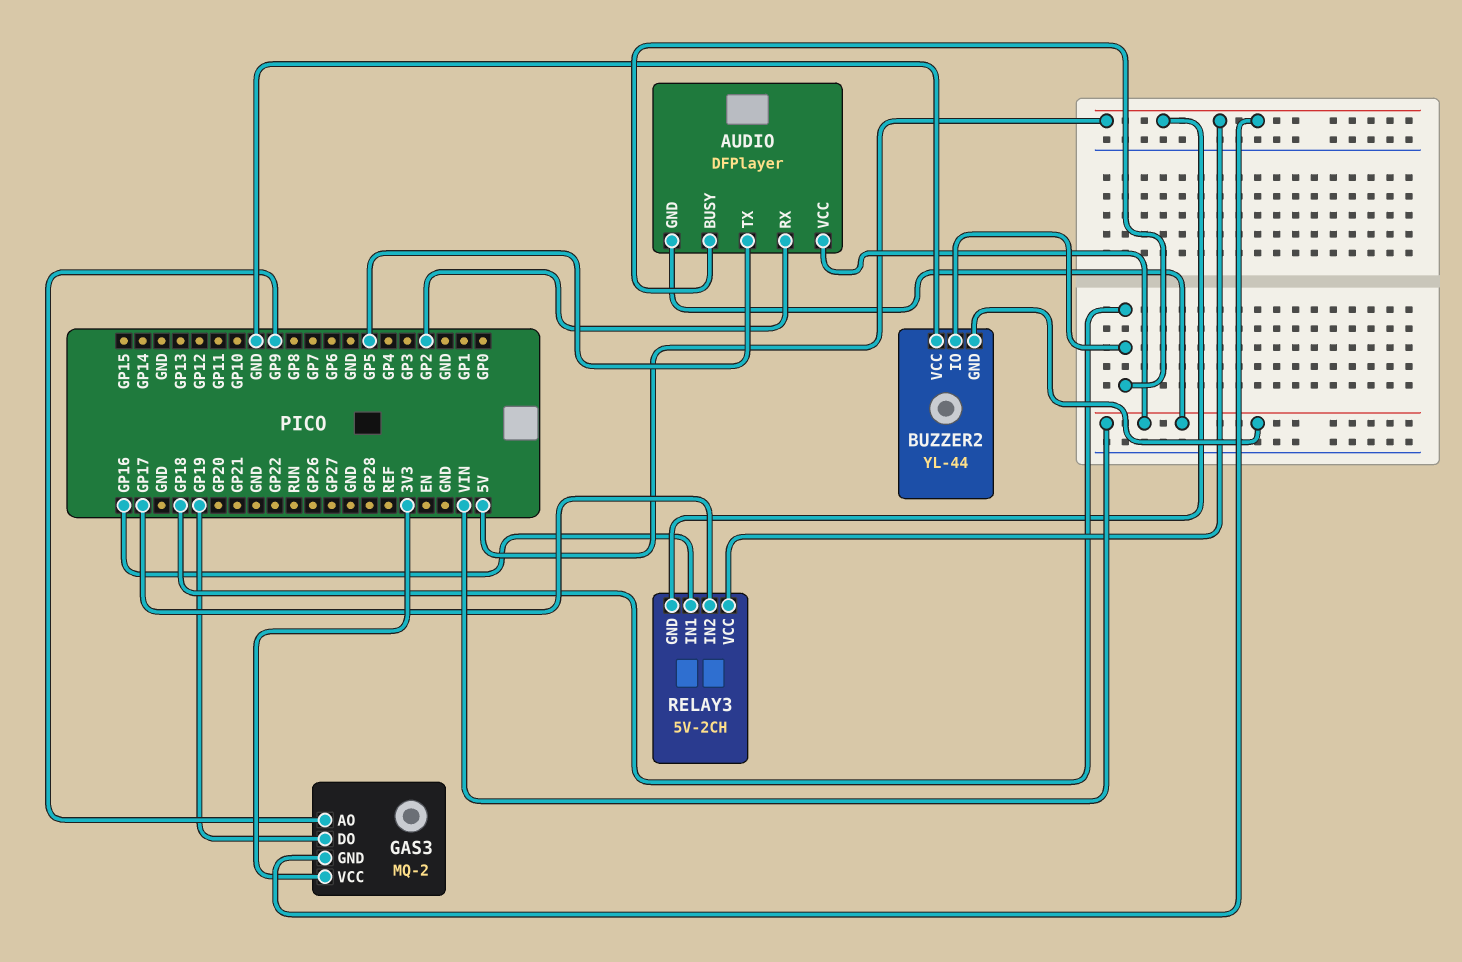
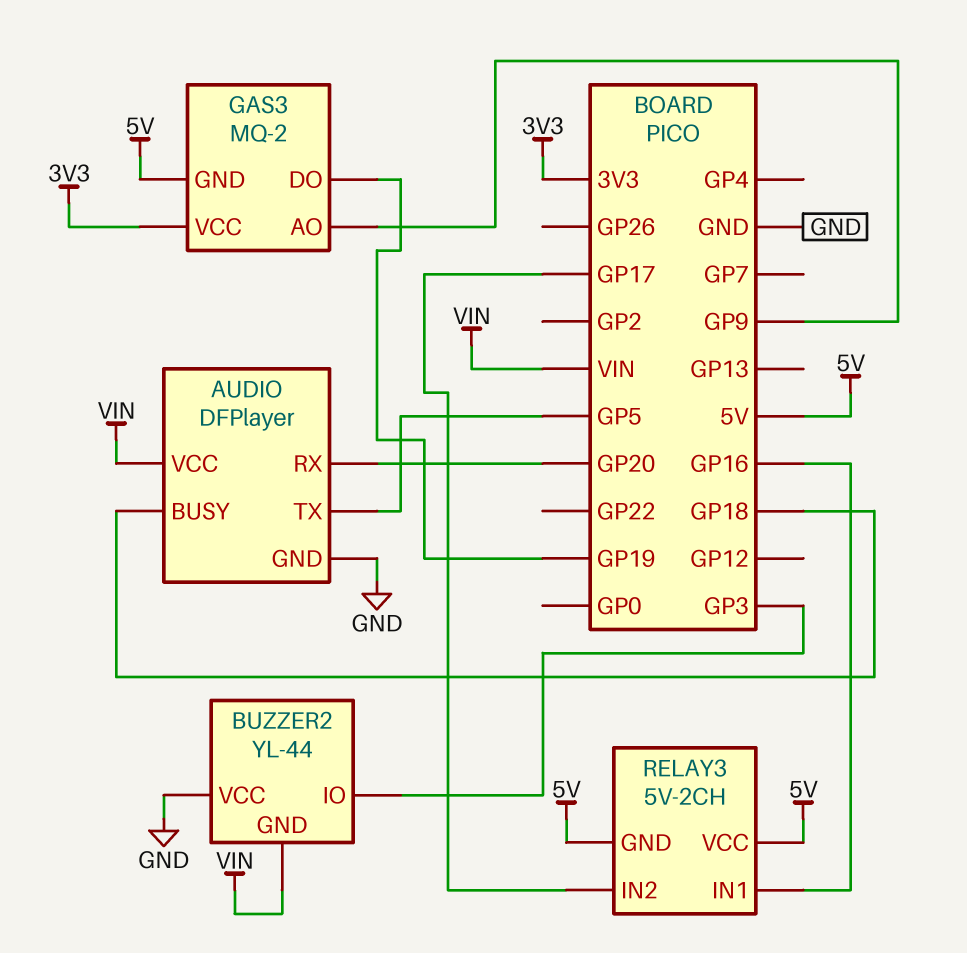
AUDIO pin GND: VIN -> GND
AUDIO pin RX: GP2 -> GP20
BUZZER2 pin IO: GP18 -> GP3

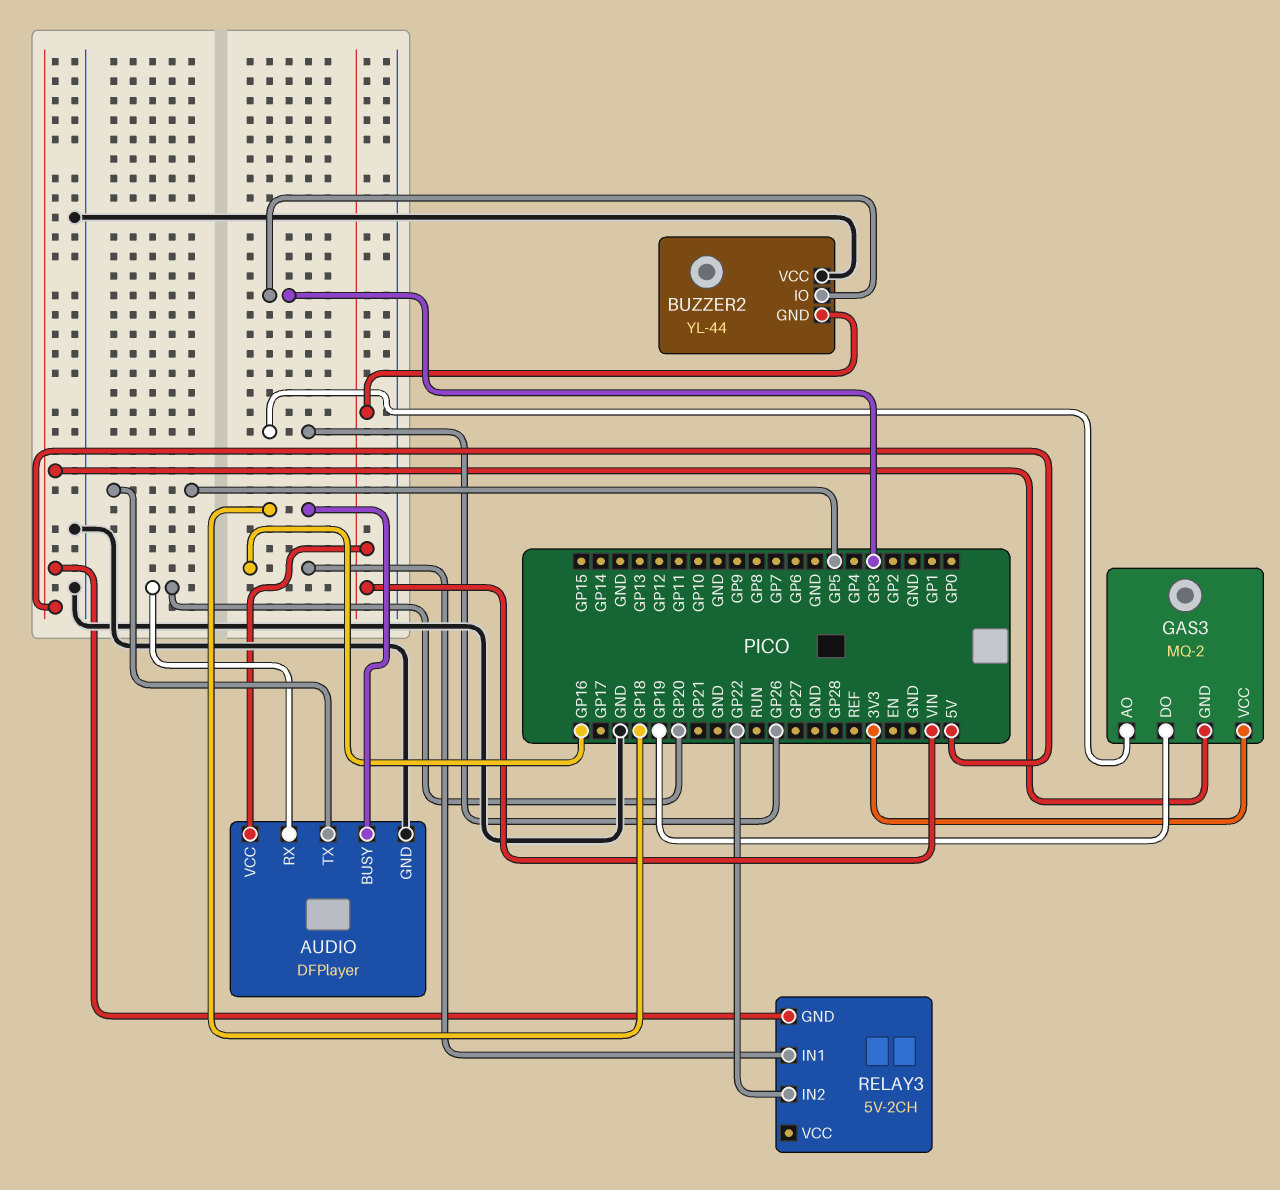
GAS3 pin AO: GP9 -> GP26
RELAY3 pin IN2: GP17 -> GP22
RELAY3 pin VCC: 5V -> none

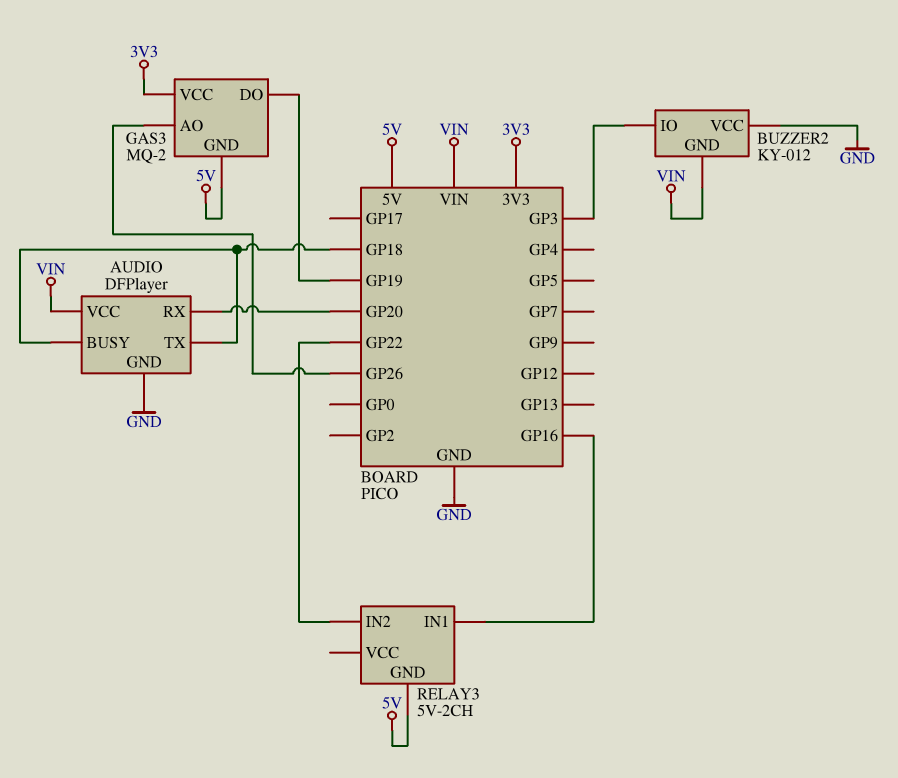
AUDIO pin TX: GP5 -> GP18
BUZZER2: YL-44 -> KY-012

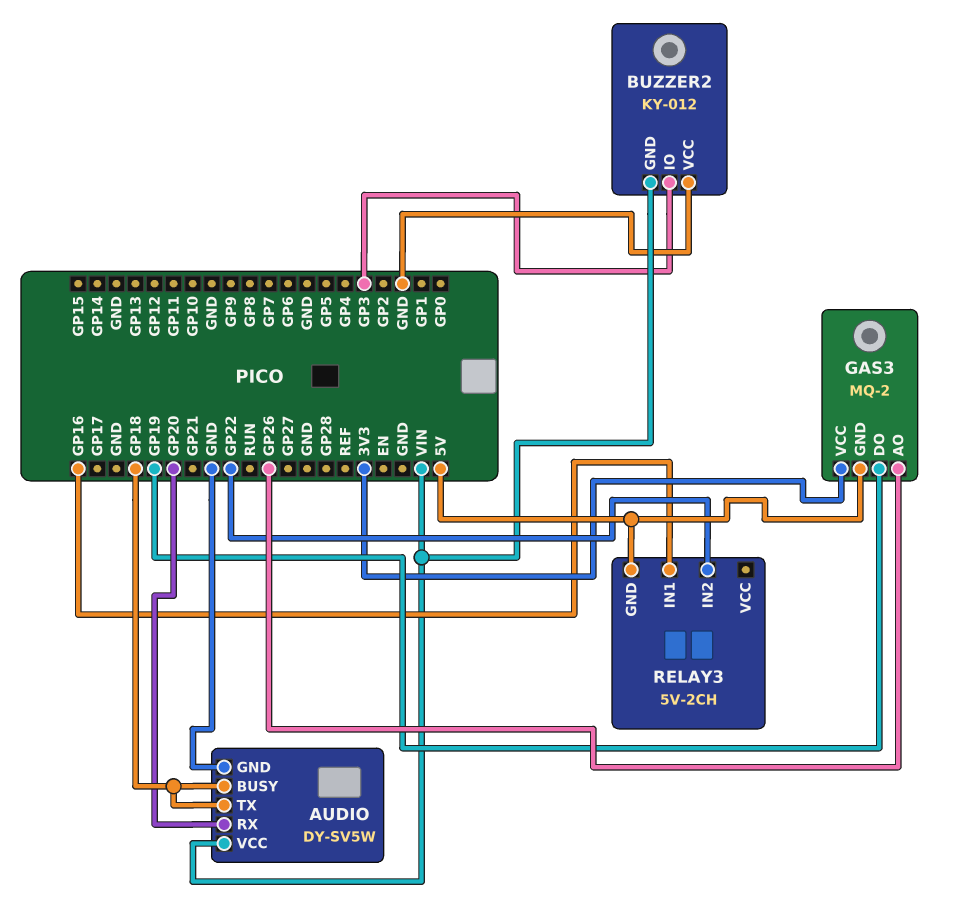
AUDIO: DFPlayer -> DY-SV5W

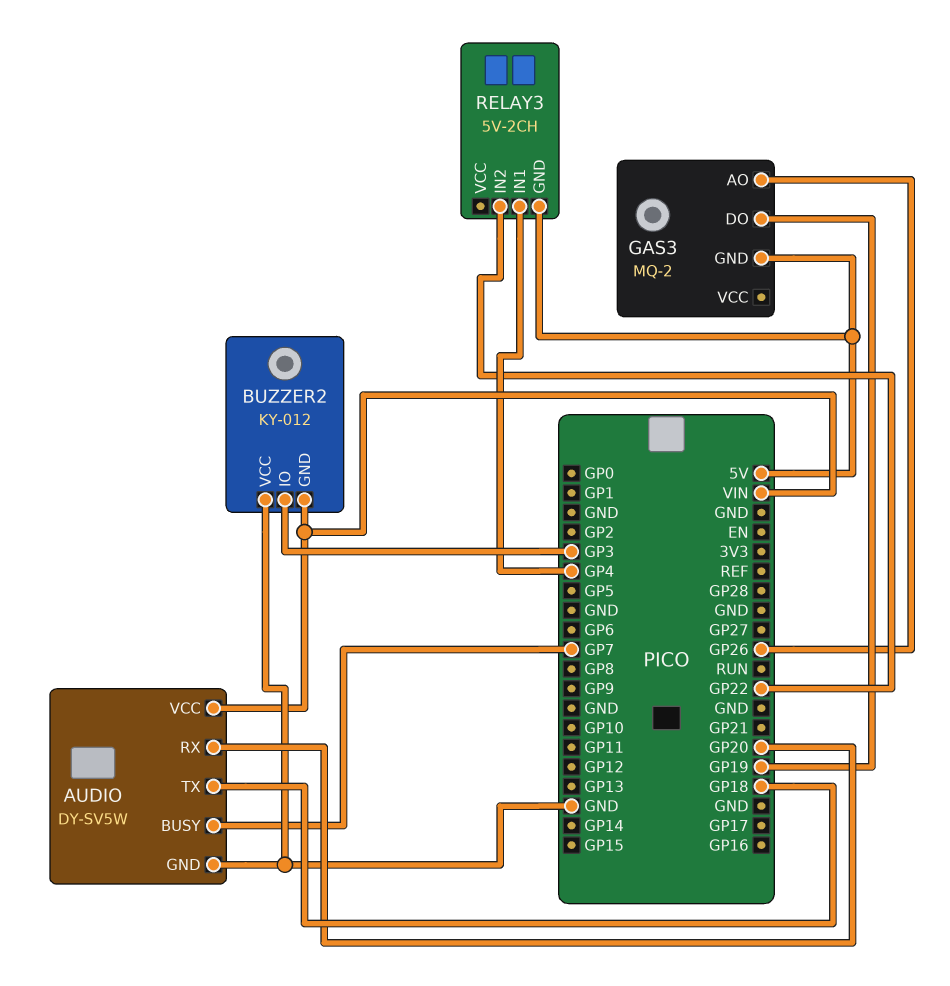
AUDIO pin BUSY: GP18 -> GP7
GAS3 pin VCC: 3V3 -> none
RELAY3 pin IN1: GP16 -> GP4

